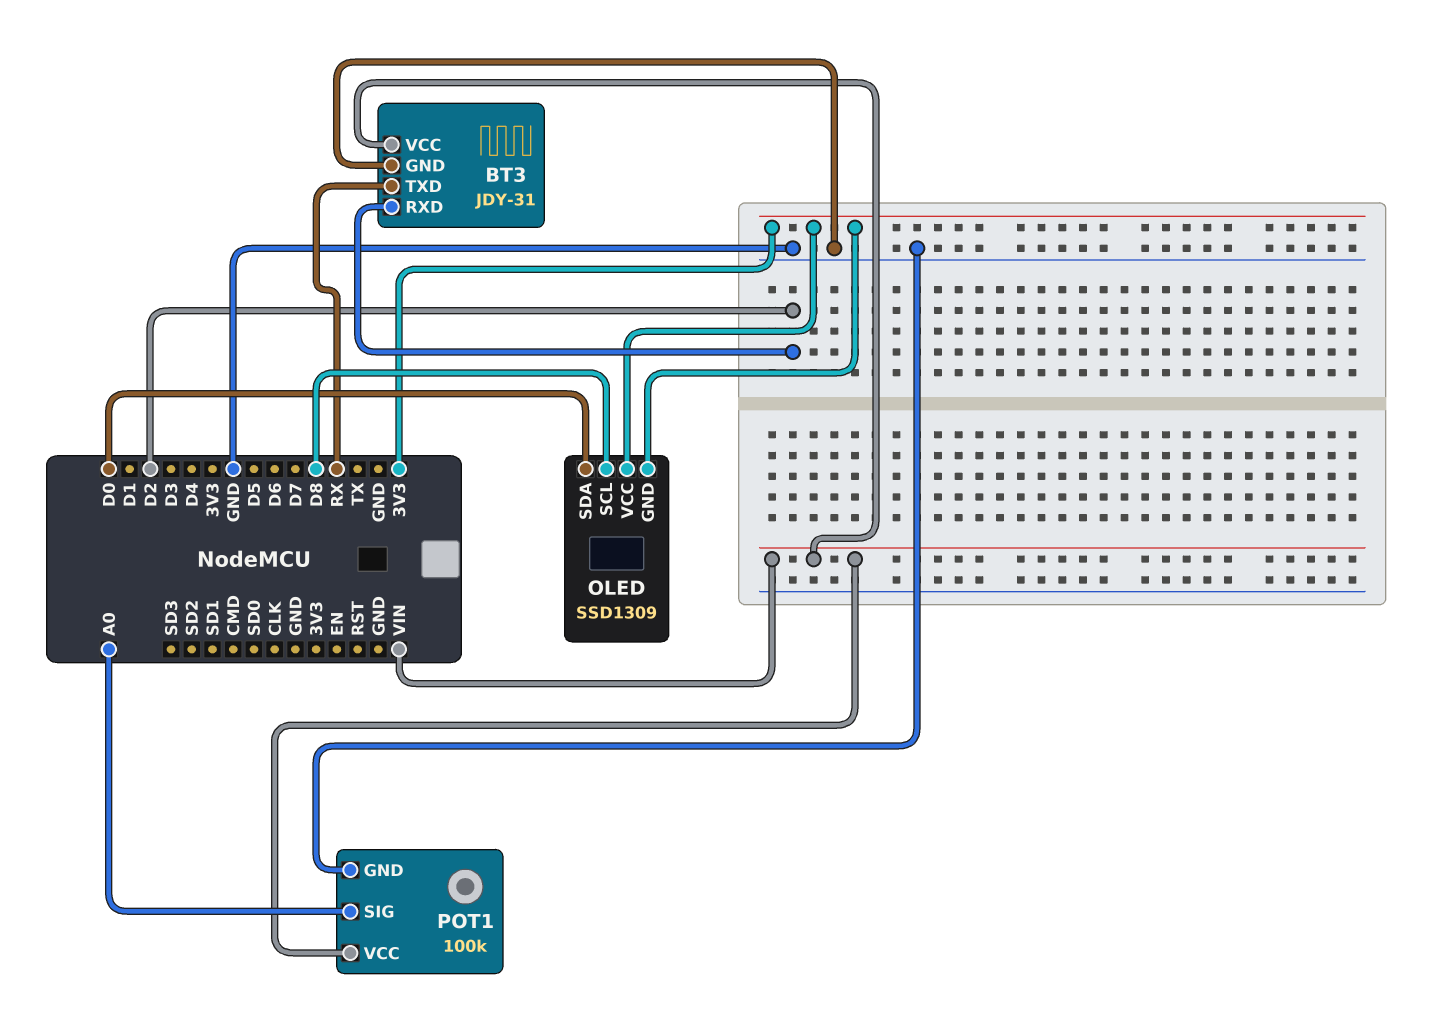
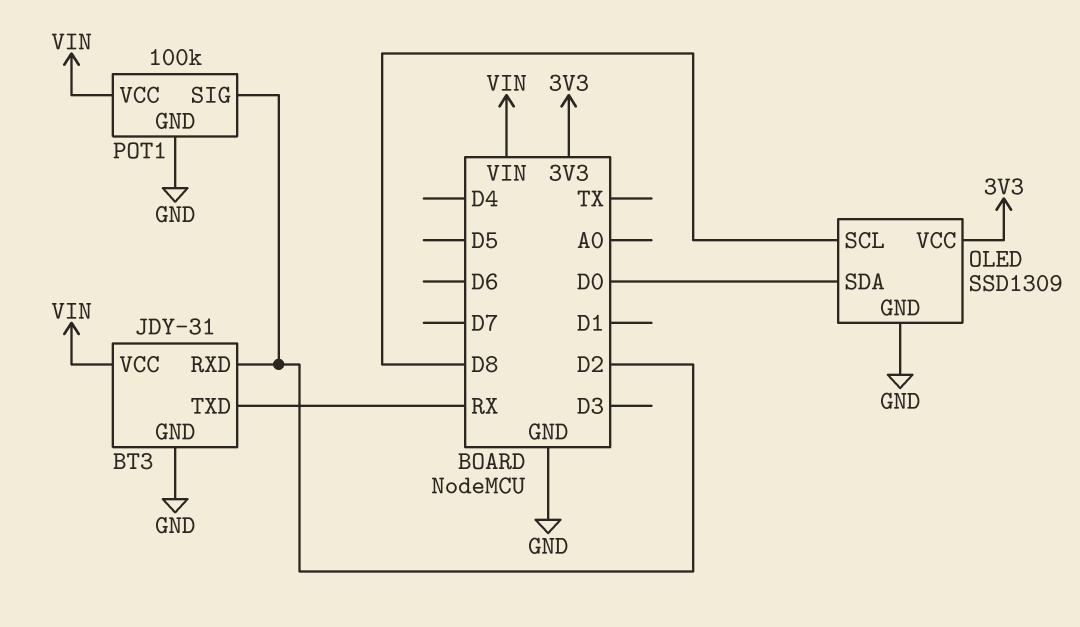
OLED pin GND: 3V3 -> GND
POT1 pin SIG: A0 -> D2

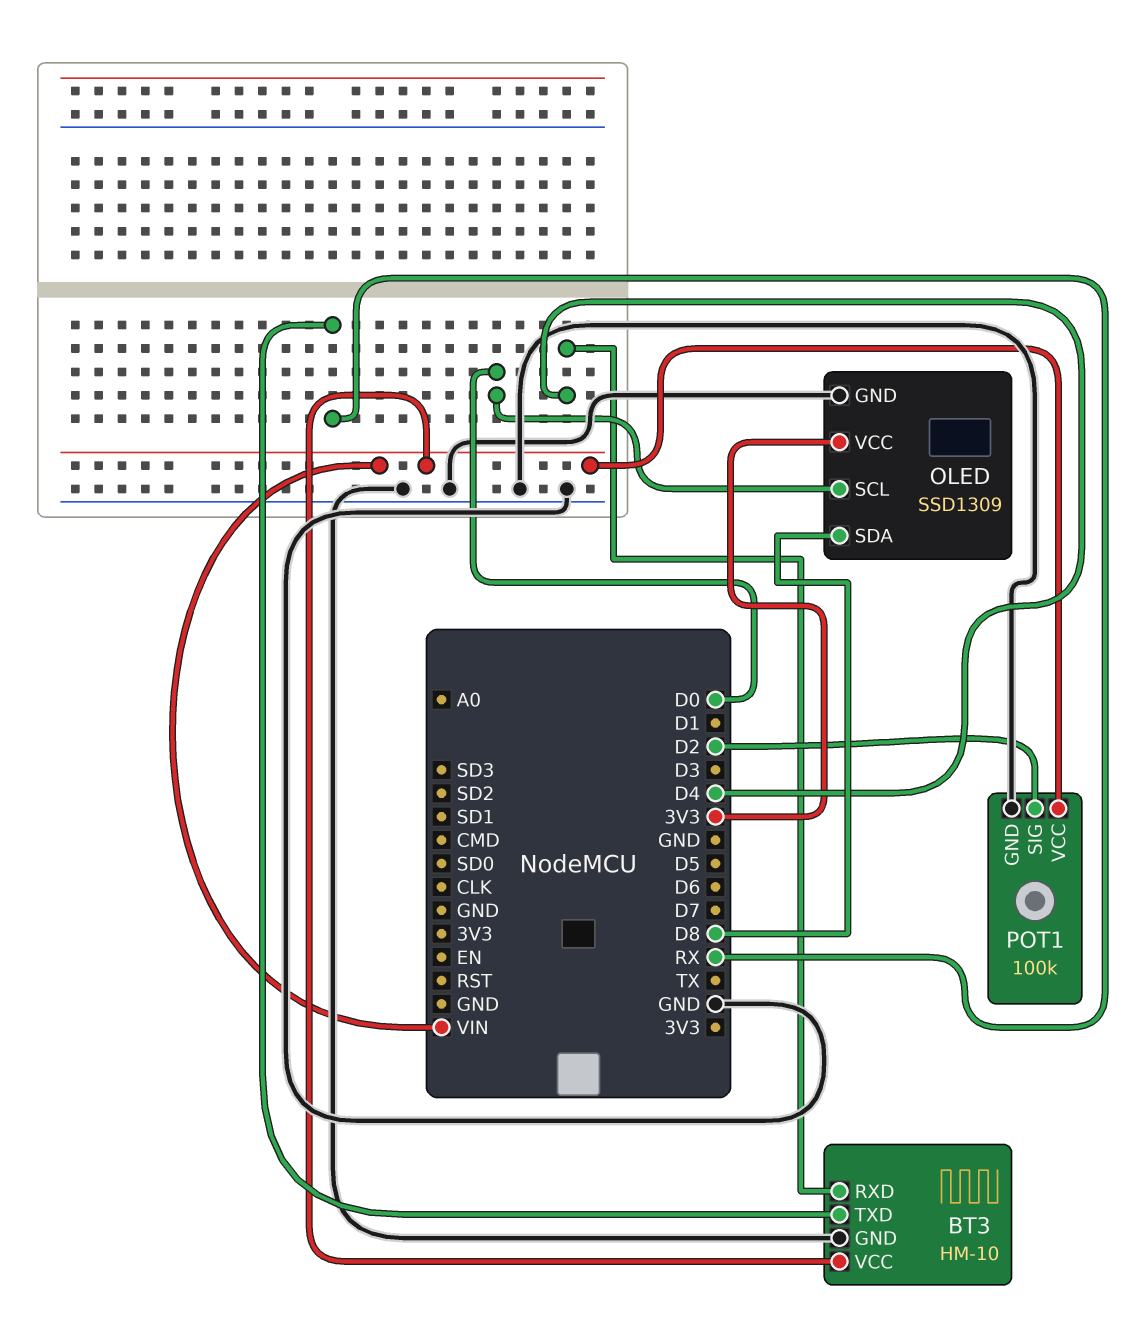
BT3: JDY-31 -> HM-10
BT3 pin RXD: D2 -> D4
OLED pin SCL: D8 -> D0
OLED pin SDA: D0 -> D8

